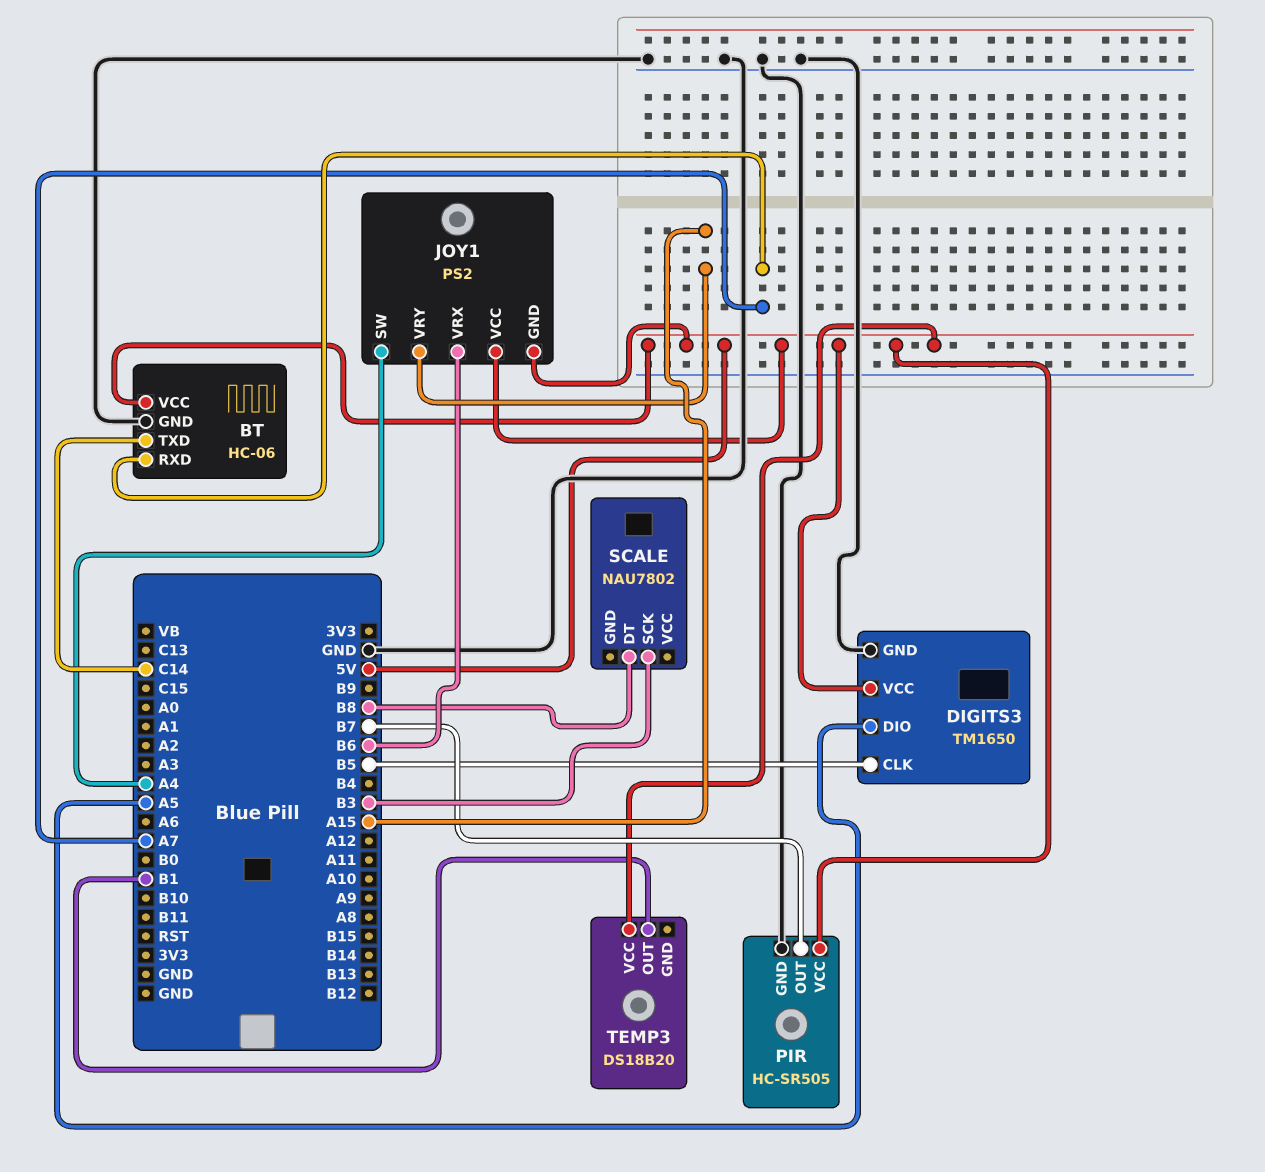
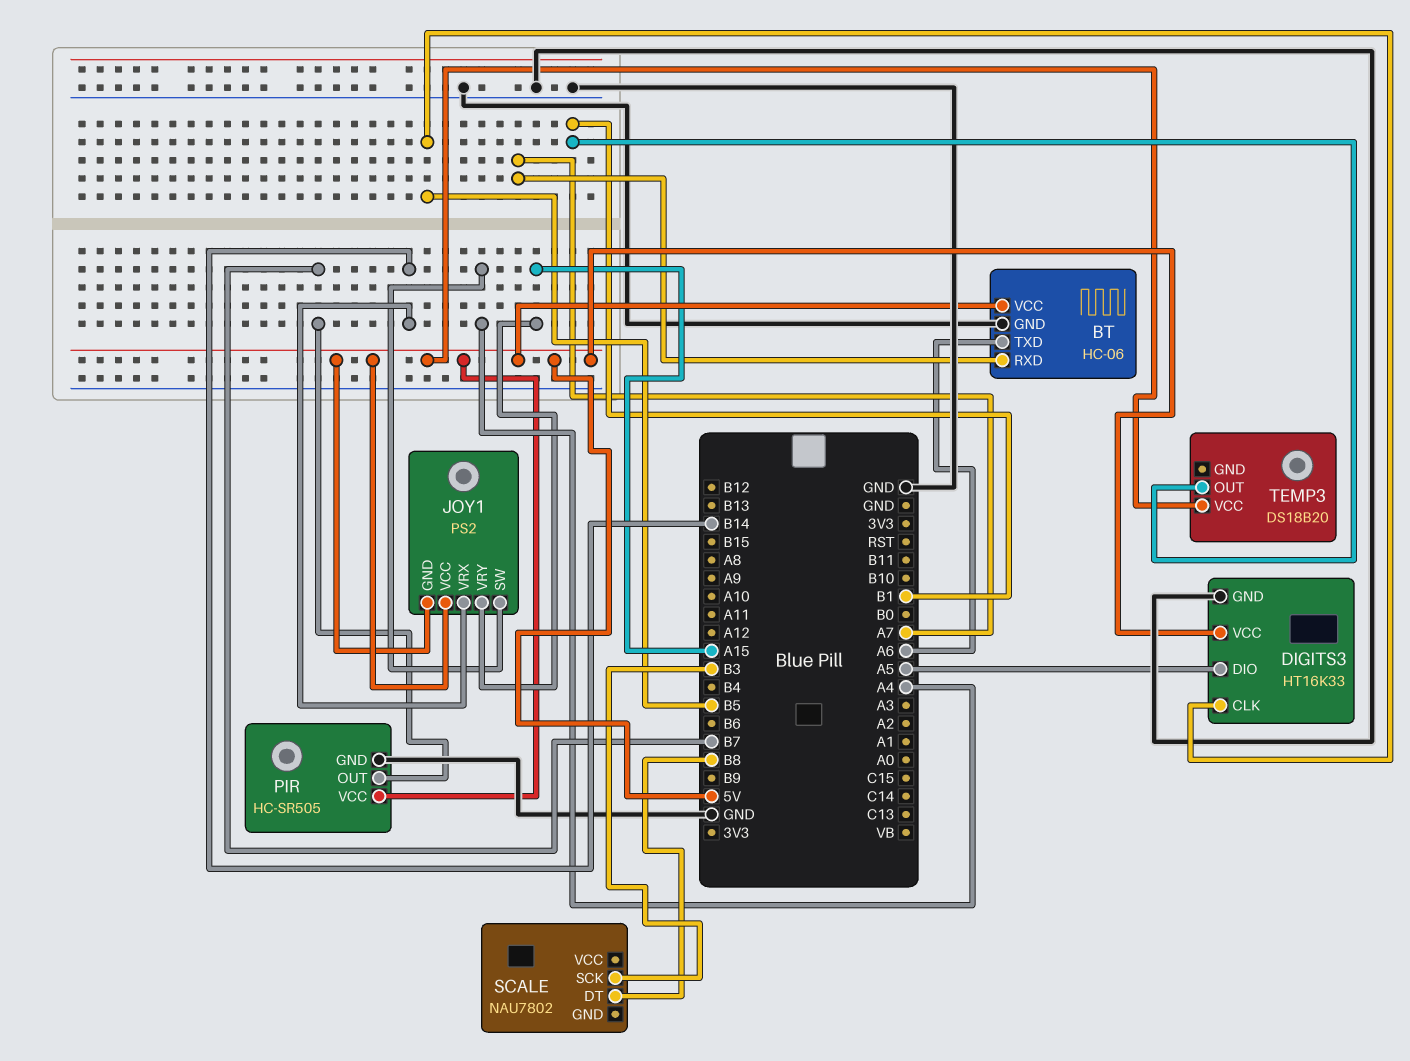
BT pin TXD: C14 -> A6
DIGITS3: TM1650 -> HT16K33
JOY1 pin VRX: B6 -> B14

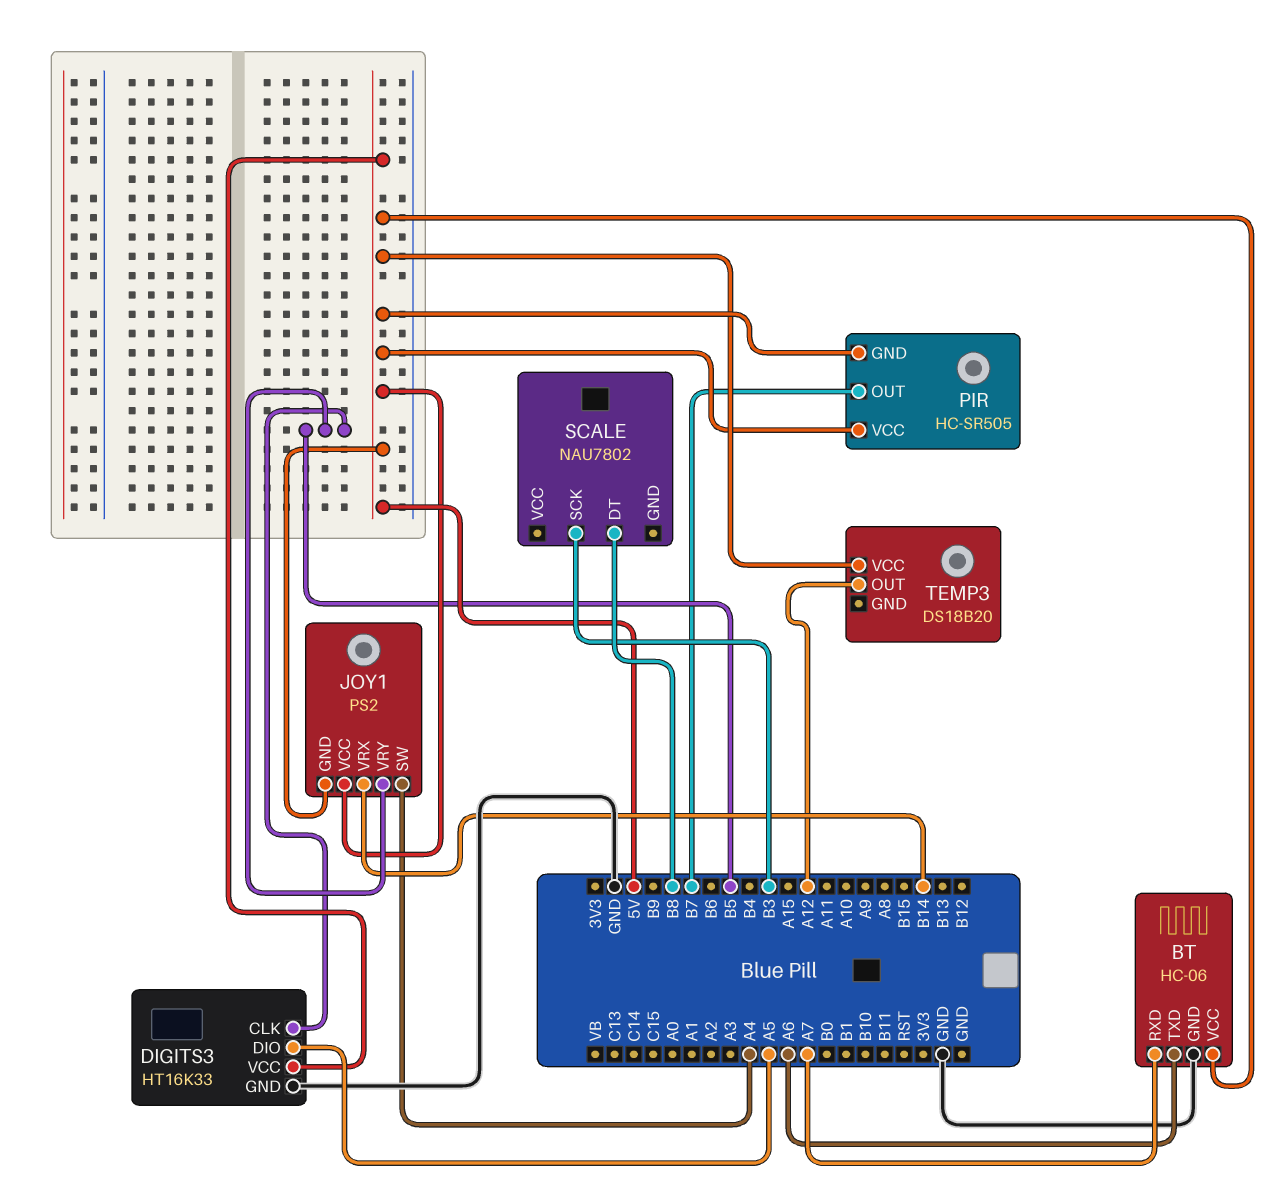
JOY1 pin VRY: A15 -> B5
PIR pin GND: GND -> 5V
TEMP3 pin OUT: B1 -> A12

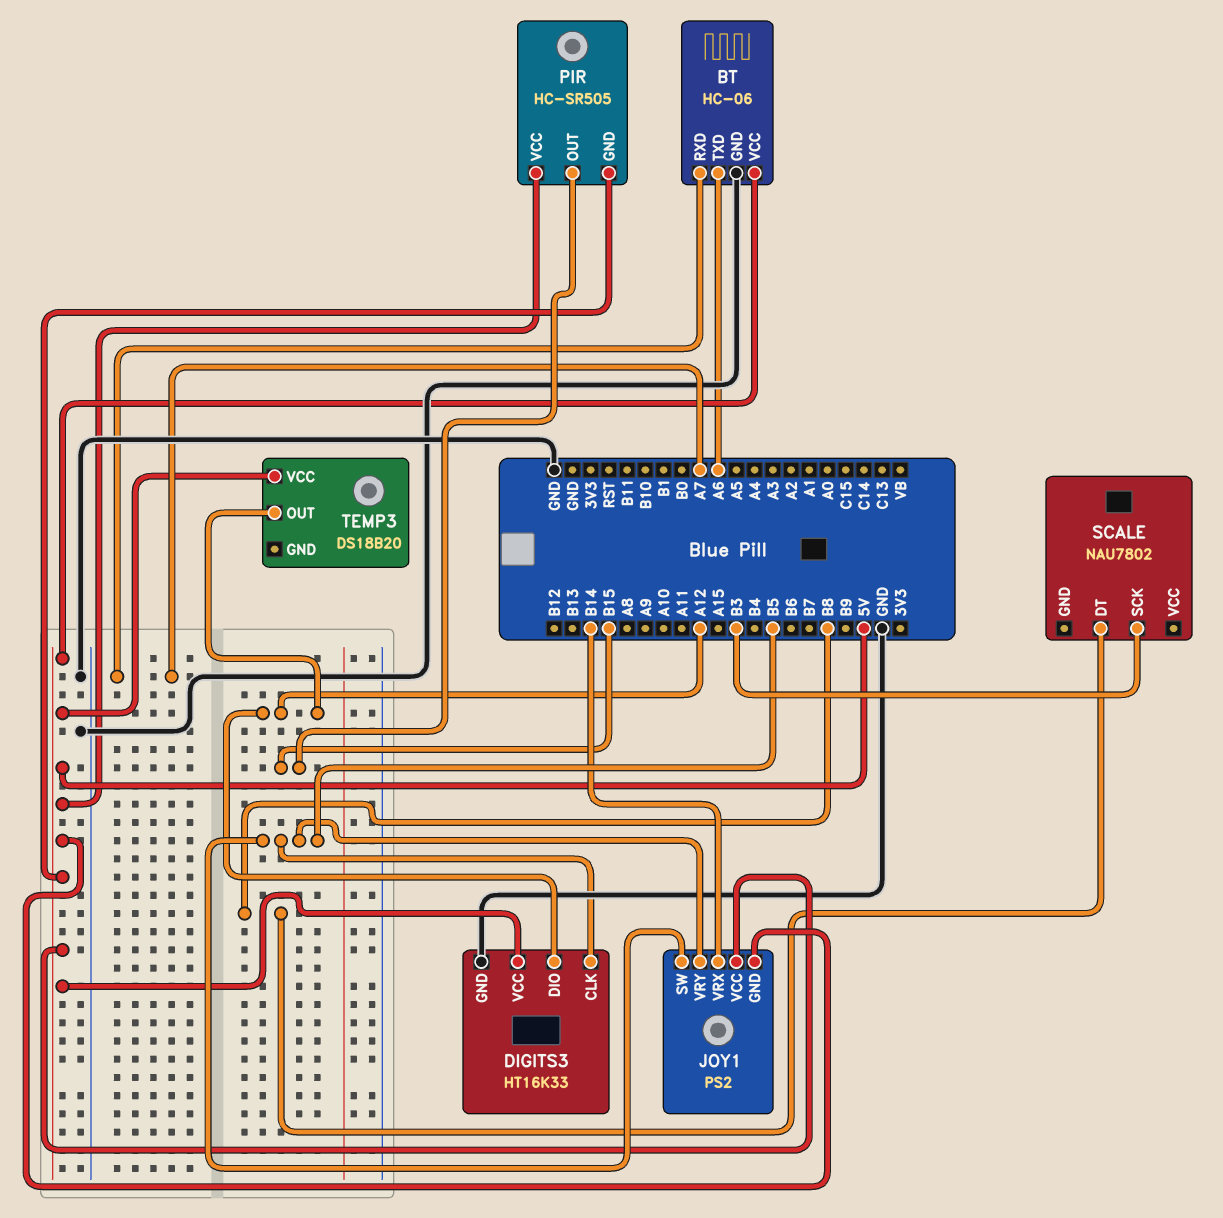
DIGITS3 pin DIO: A5 -> A12
JOY1 pin SW: A4 -> B5
PIR pin OUT: B7 -> B15

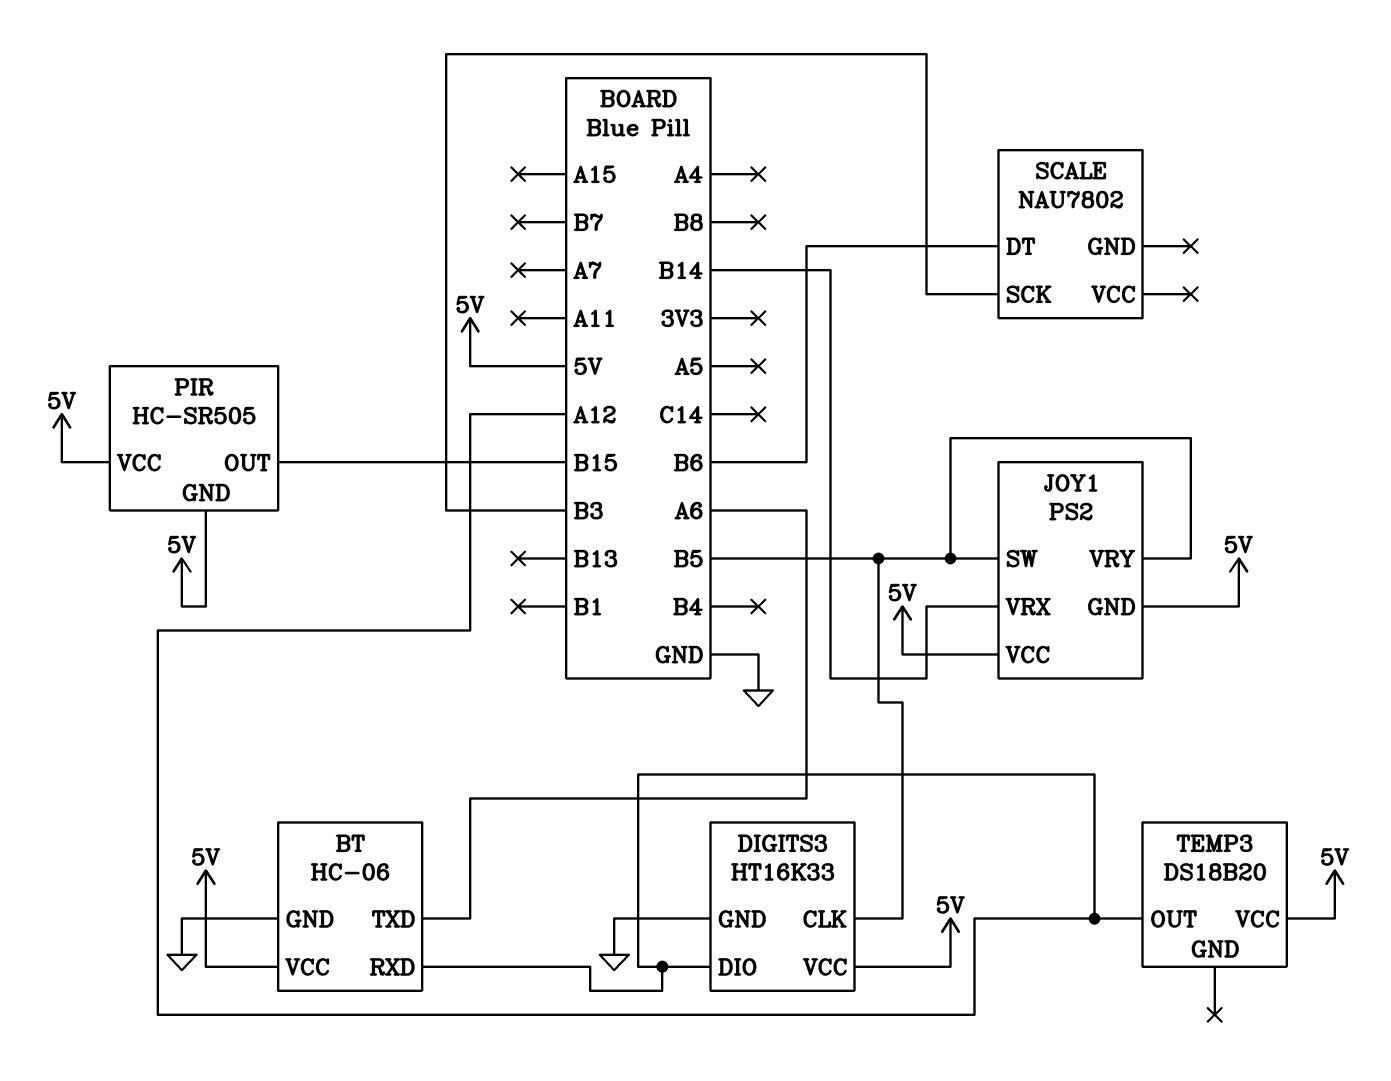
BT pin RXD: A7 -> A12
SCALE pin DT: B8 -> B6

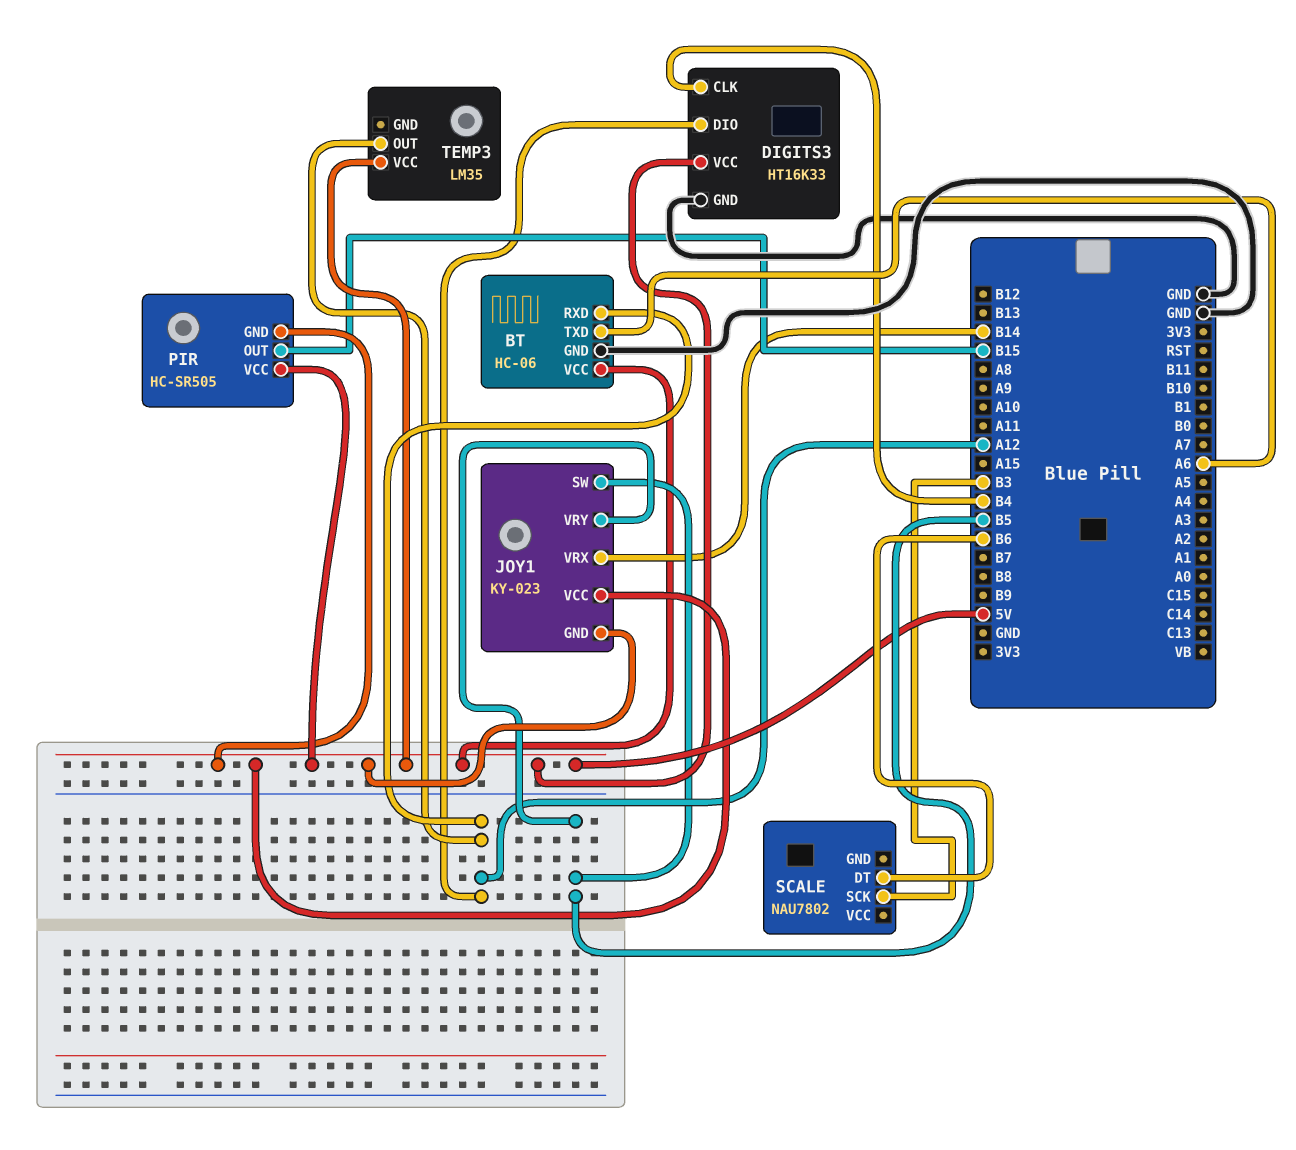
DIGITS3 pin CLK: B5 -> B4
JOY1: PS2 -> KY-023
TEMP3: DS18B20 -> LM35

